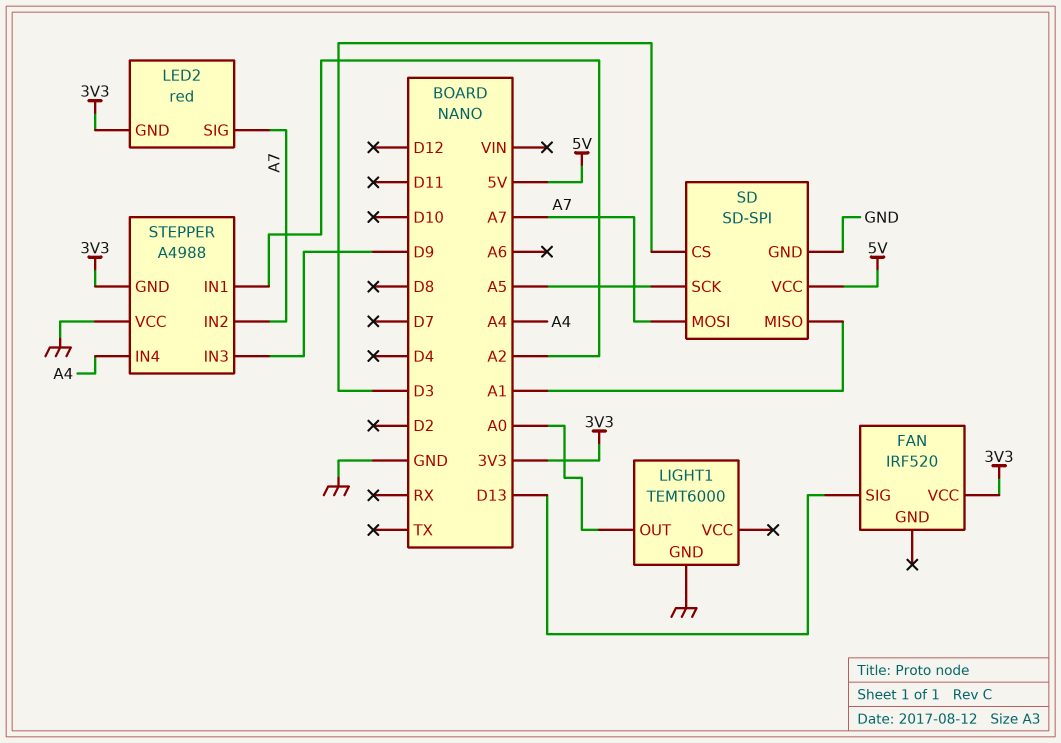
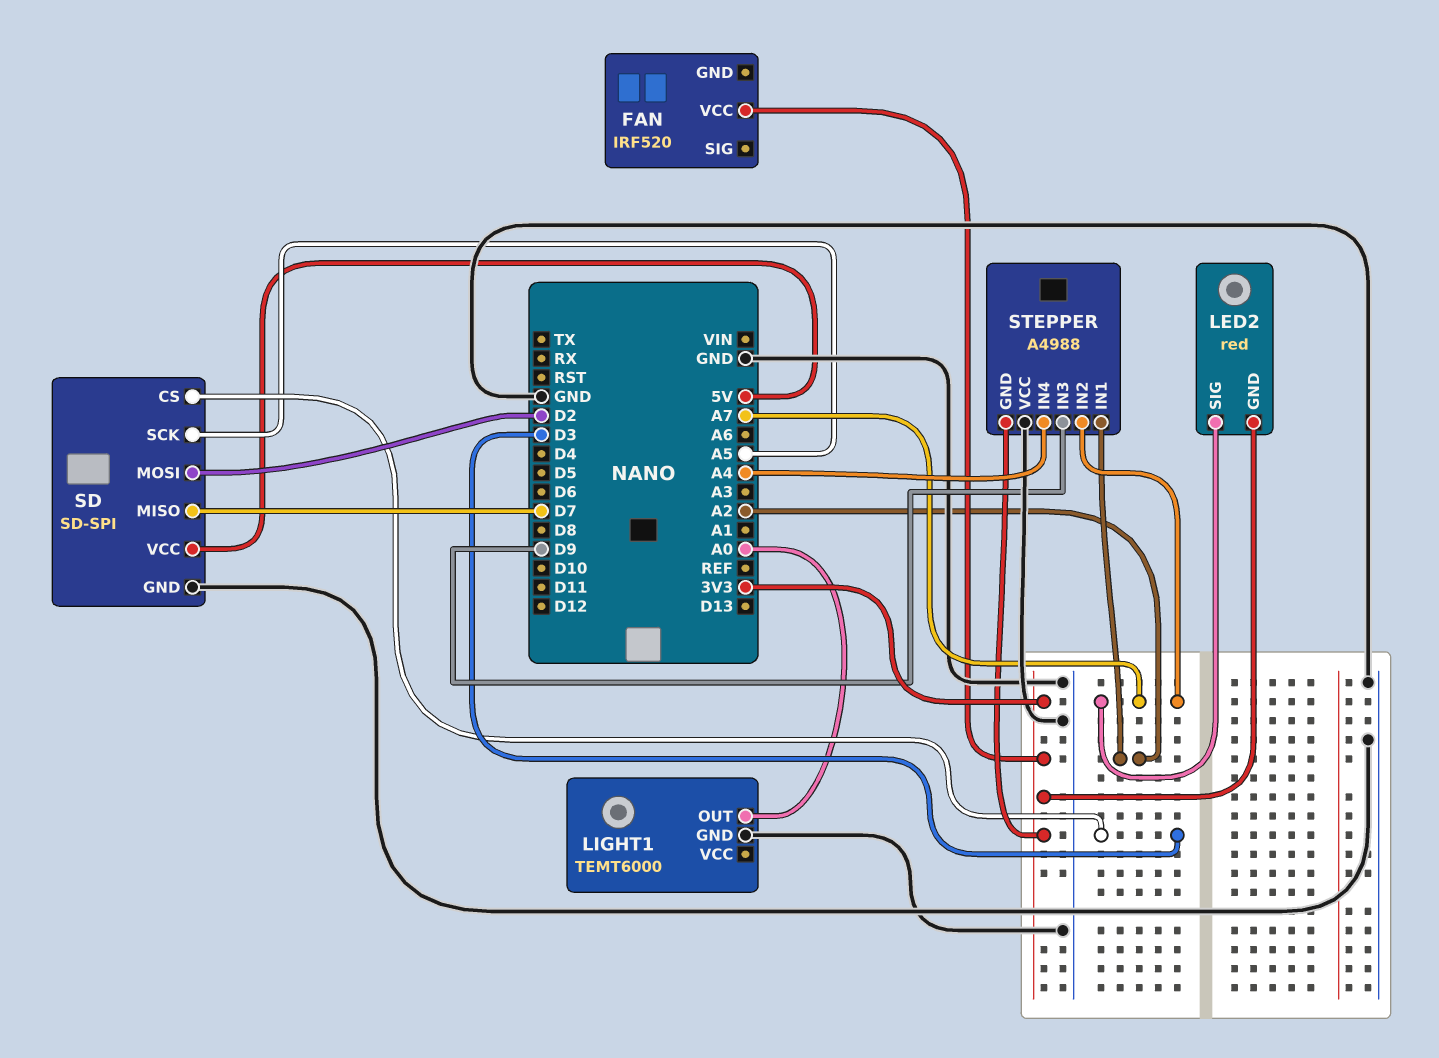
FAN pin SIG: D13 -> none
SD pin MISO: A1 -> D7
SD pin MOSI: A7 -> D2

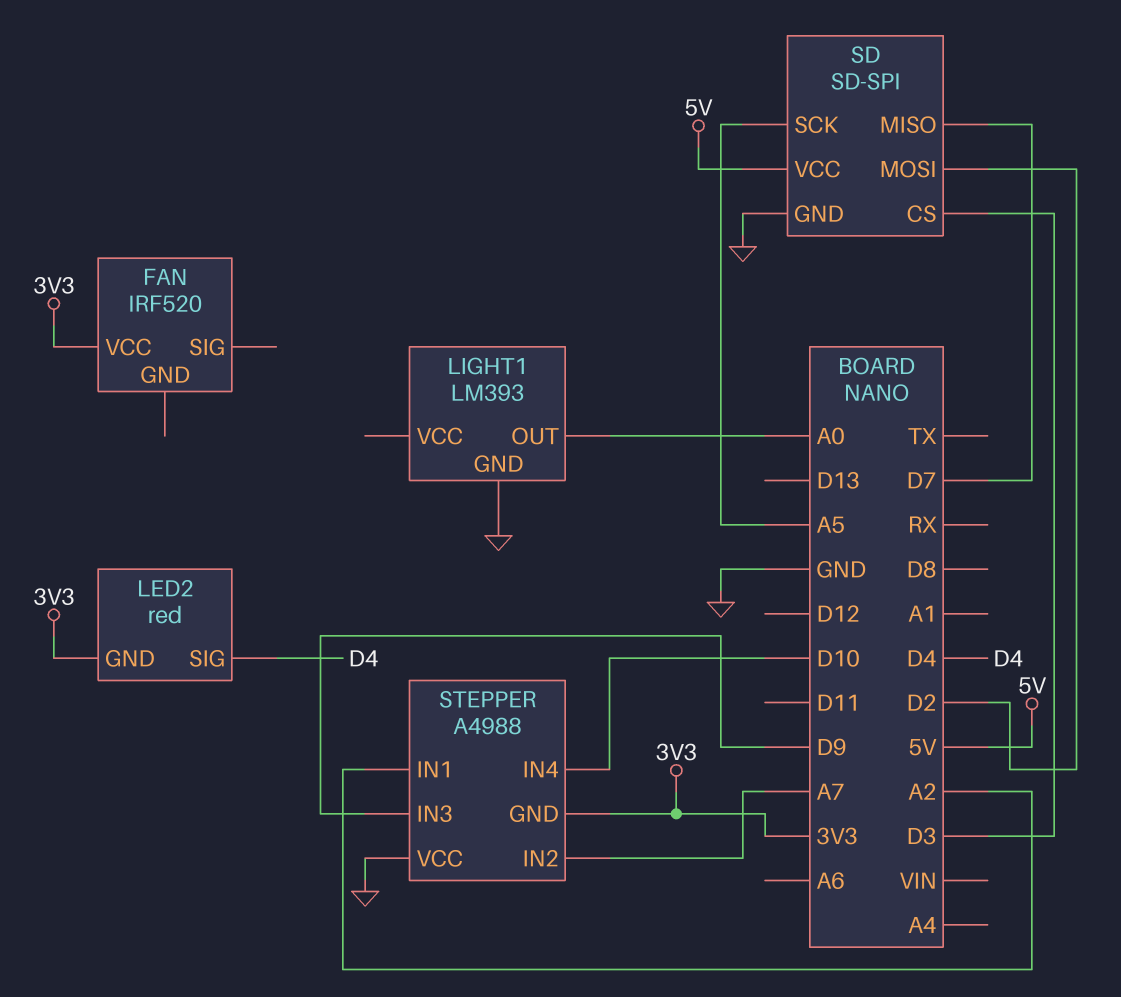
LED2 pin SIG: A7 -> D4
LIGHT1: TEMT6000 -> LM393
STEPPER pin IN4: A4 -> D10

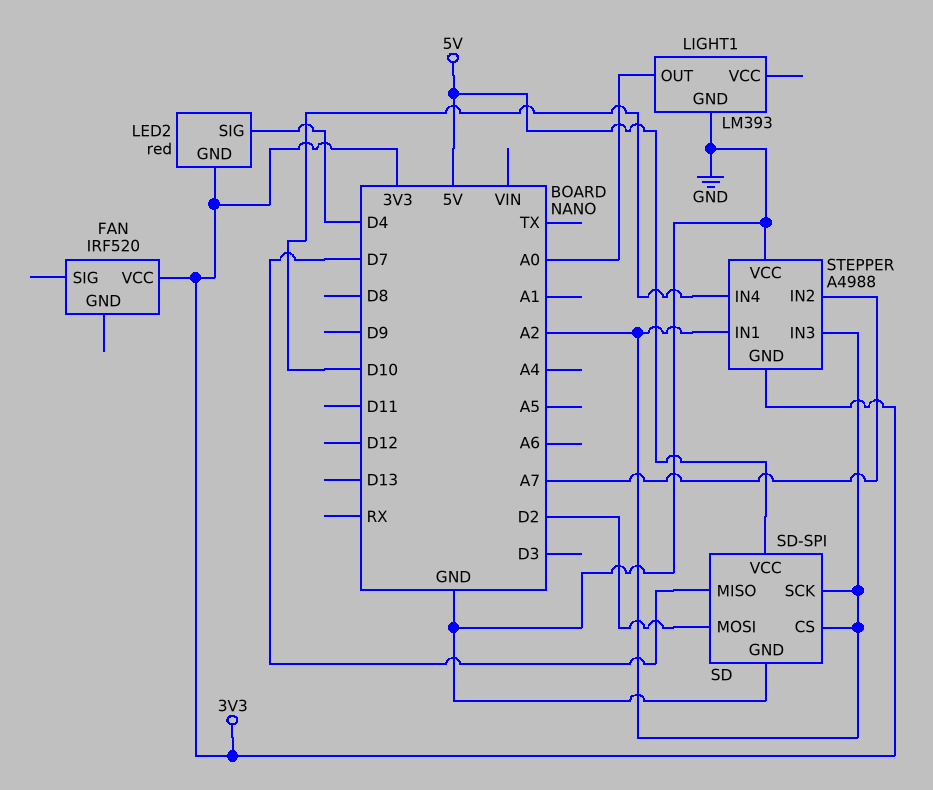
SD pin CS: D3 -> A2
SD pin SCK: A5 -> A2
STEPPER pin IN3: D9 -> A2

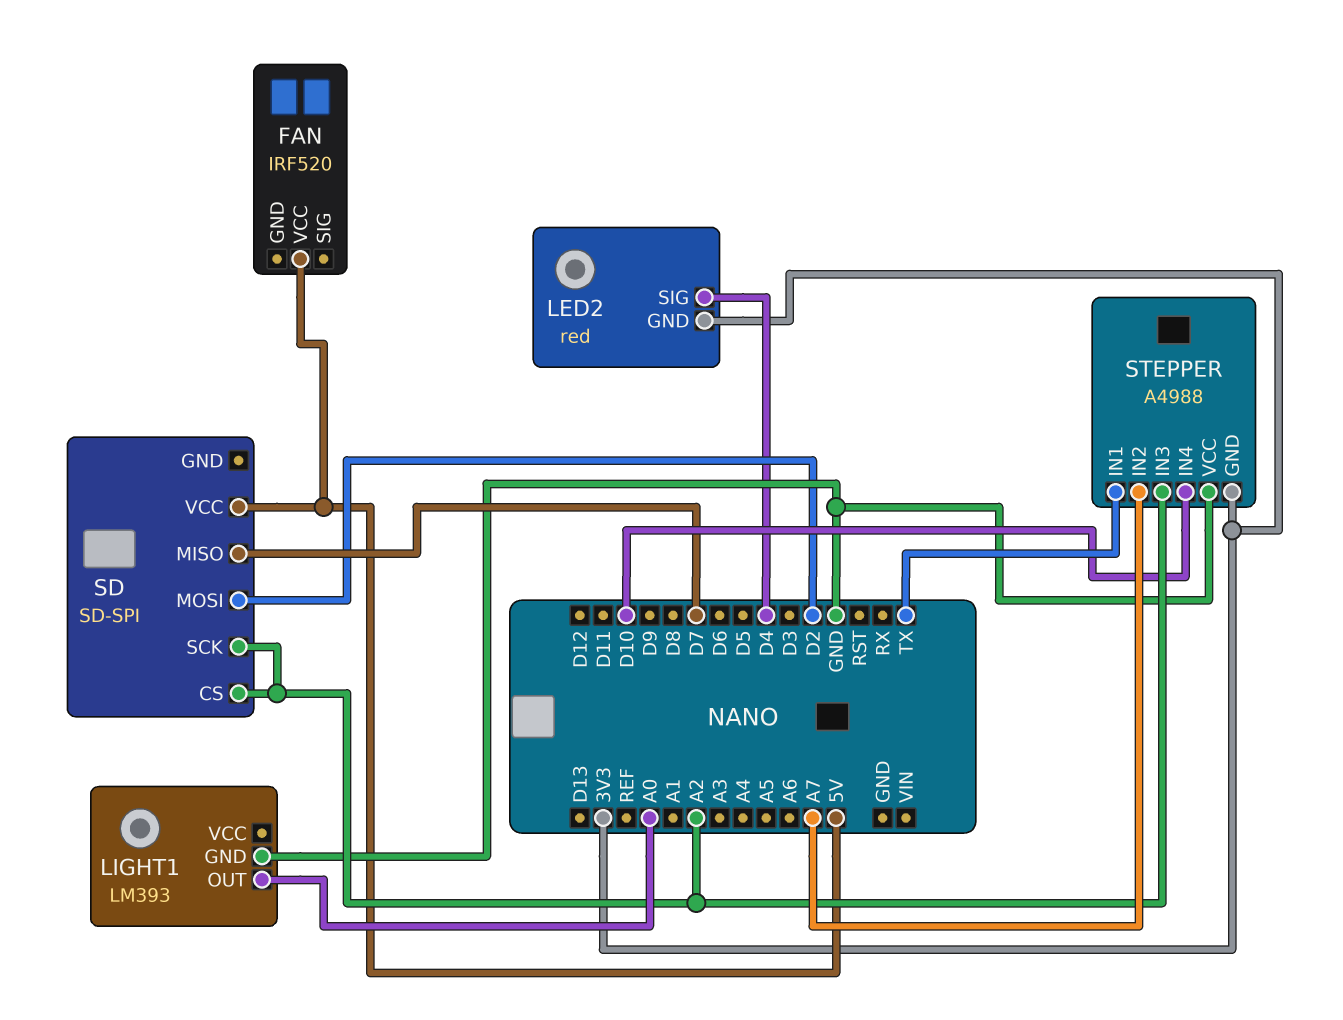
FAN pin VCC: 3V3 -> 5V
SD pin GND: GND -> none
STEPPER pin IN1: A2 -> TX

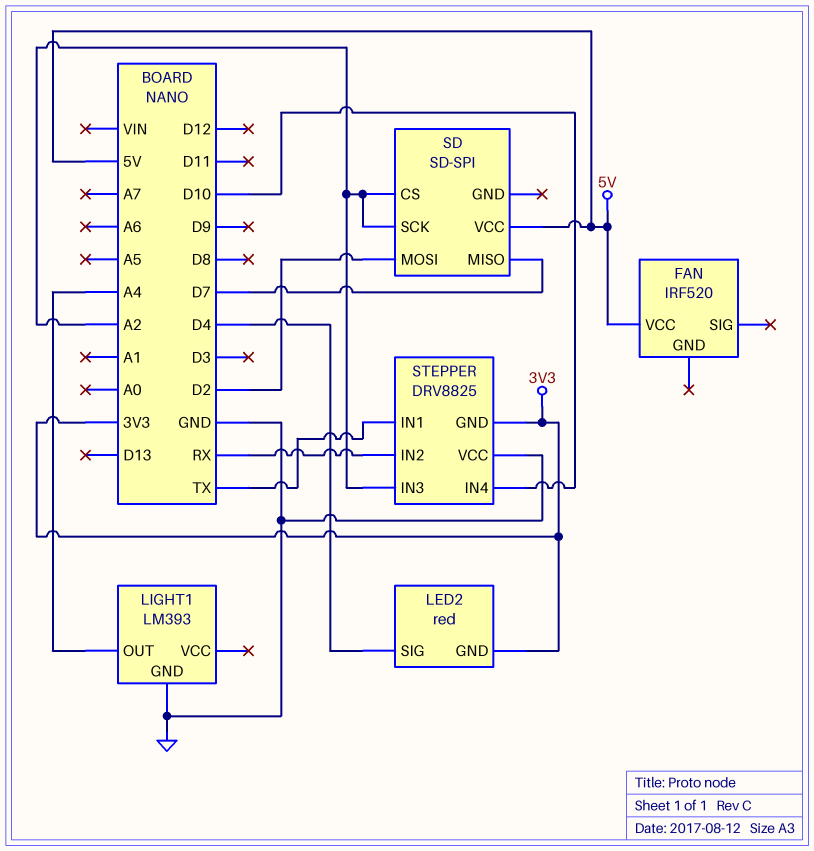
LIGHT1 pin OUT: A0 -> A4
STEPPER: A4988 -> DRV8825
STEPPER pin IN2: A7 -> RX

